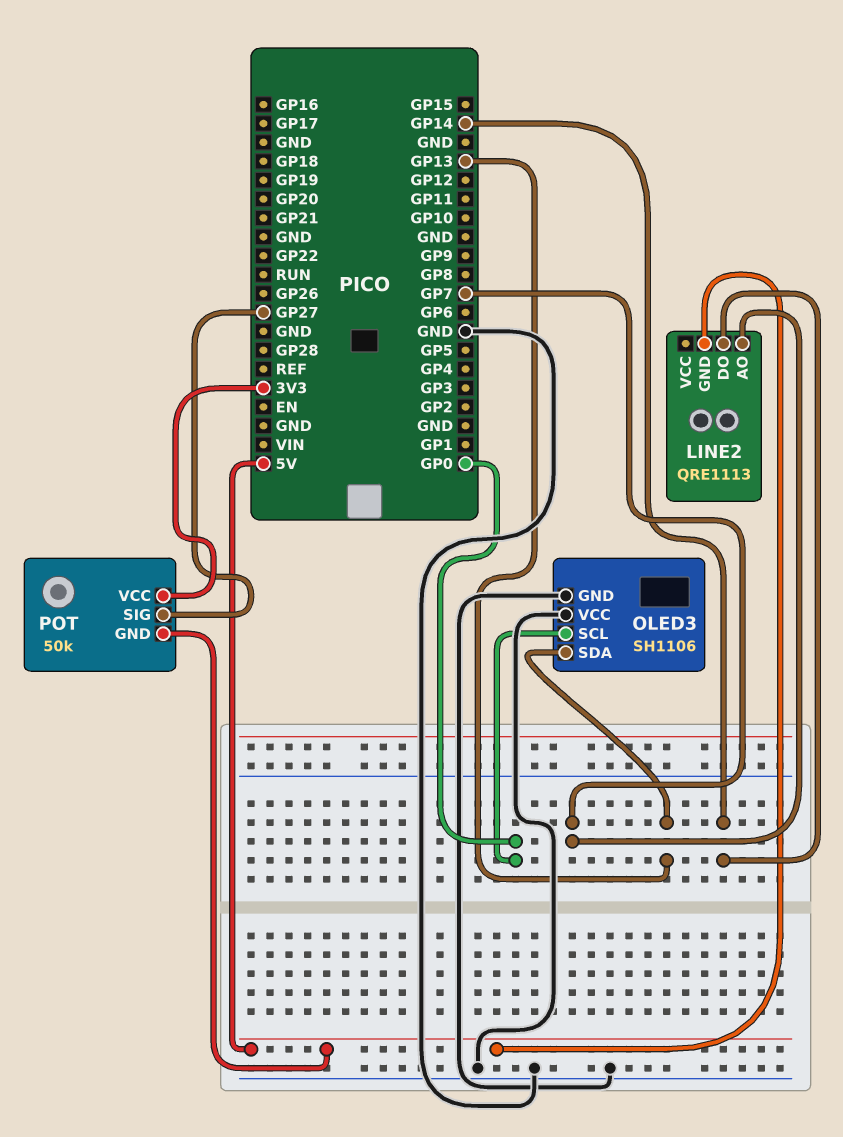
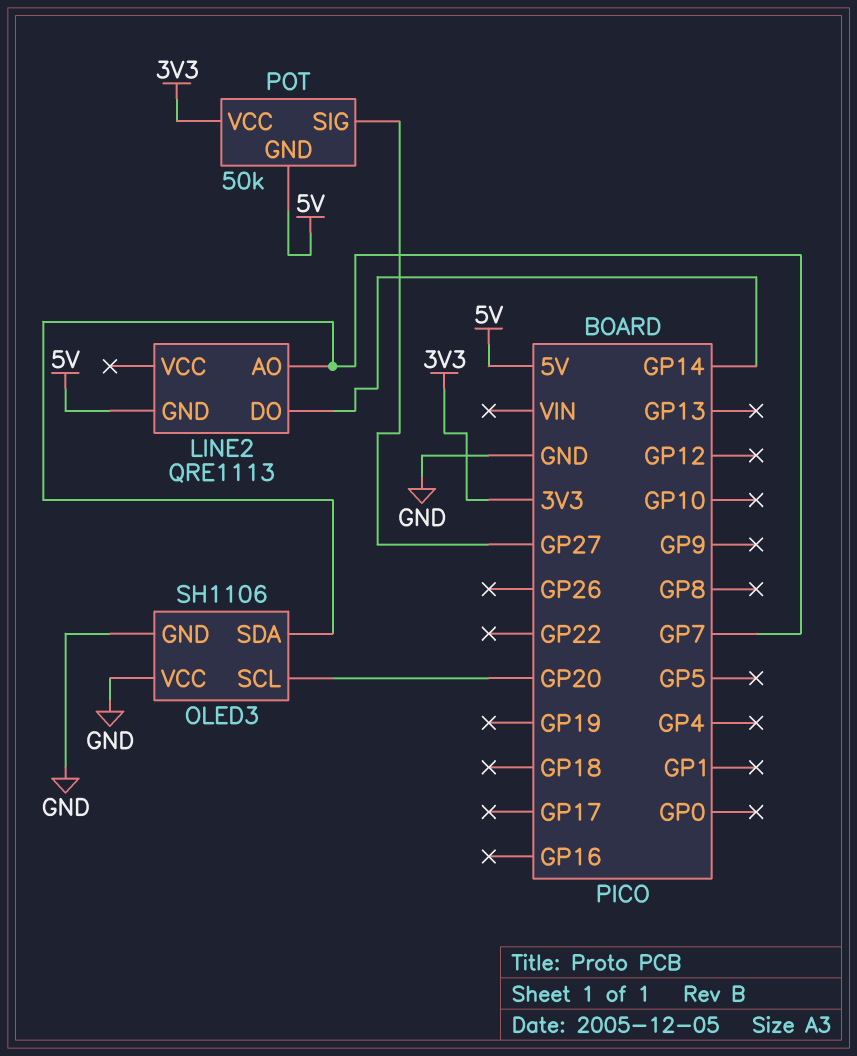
OLED3 pin SCL: GP0 -> GP20
OLED3 pin SDA: GP13 -> GP7

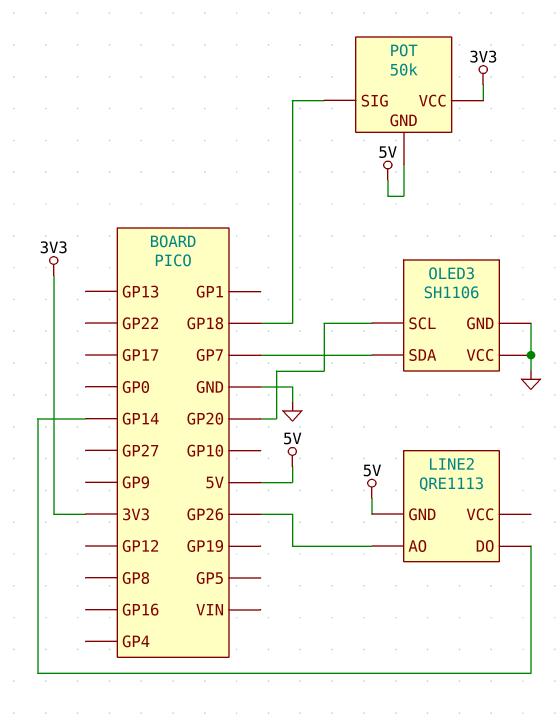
LINE2 pin AO: GP7 -> GP26
POT pin SIG: GP27 -> GP18

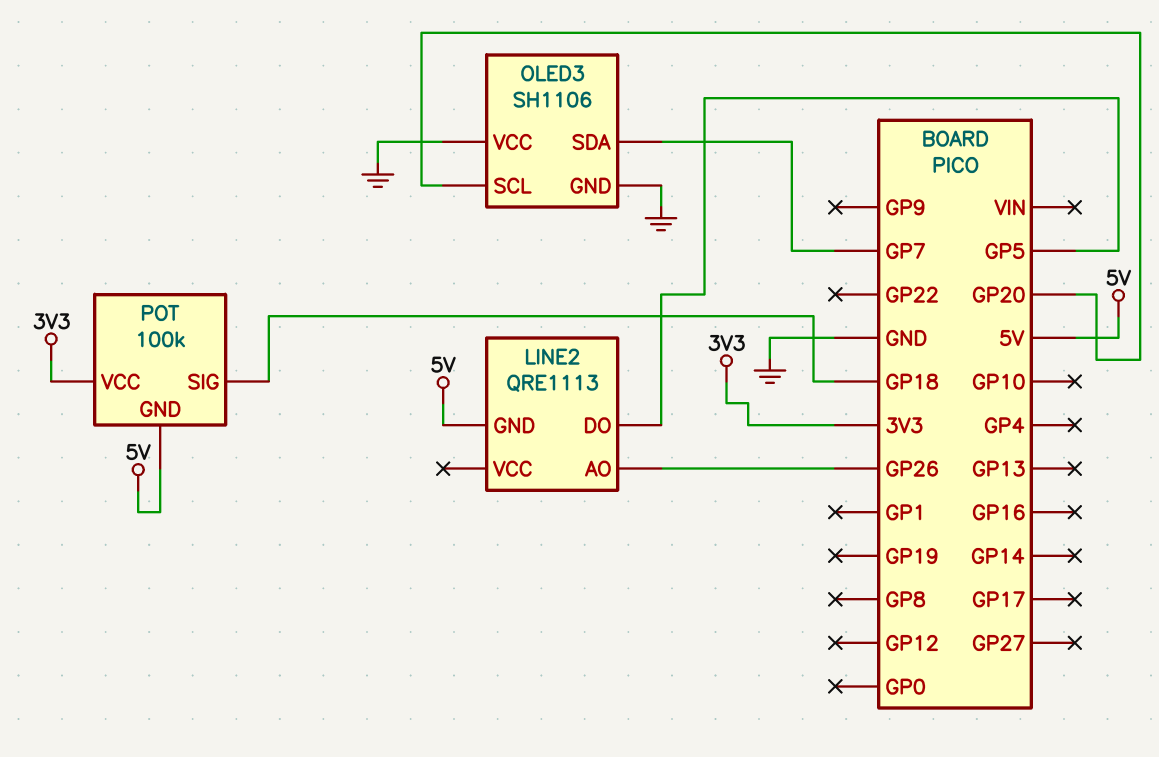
LINE2 pin DO: GP14 -> GP5
POT: 50k -> 100k

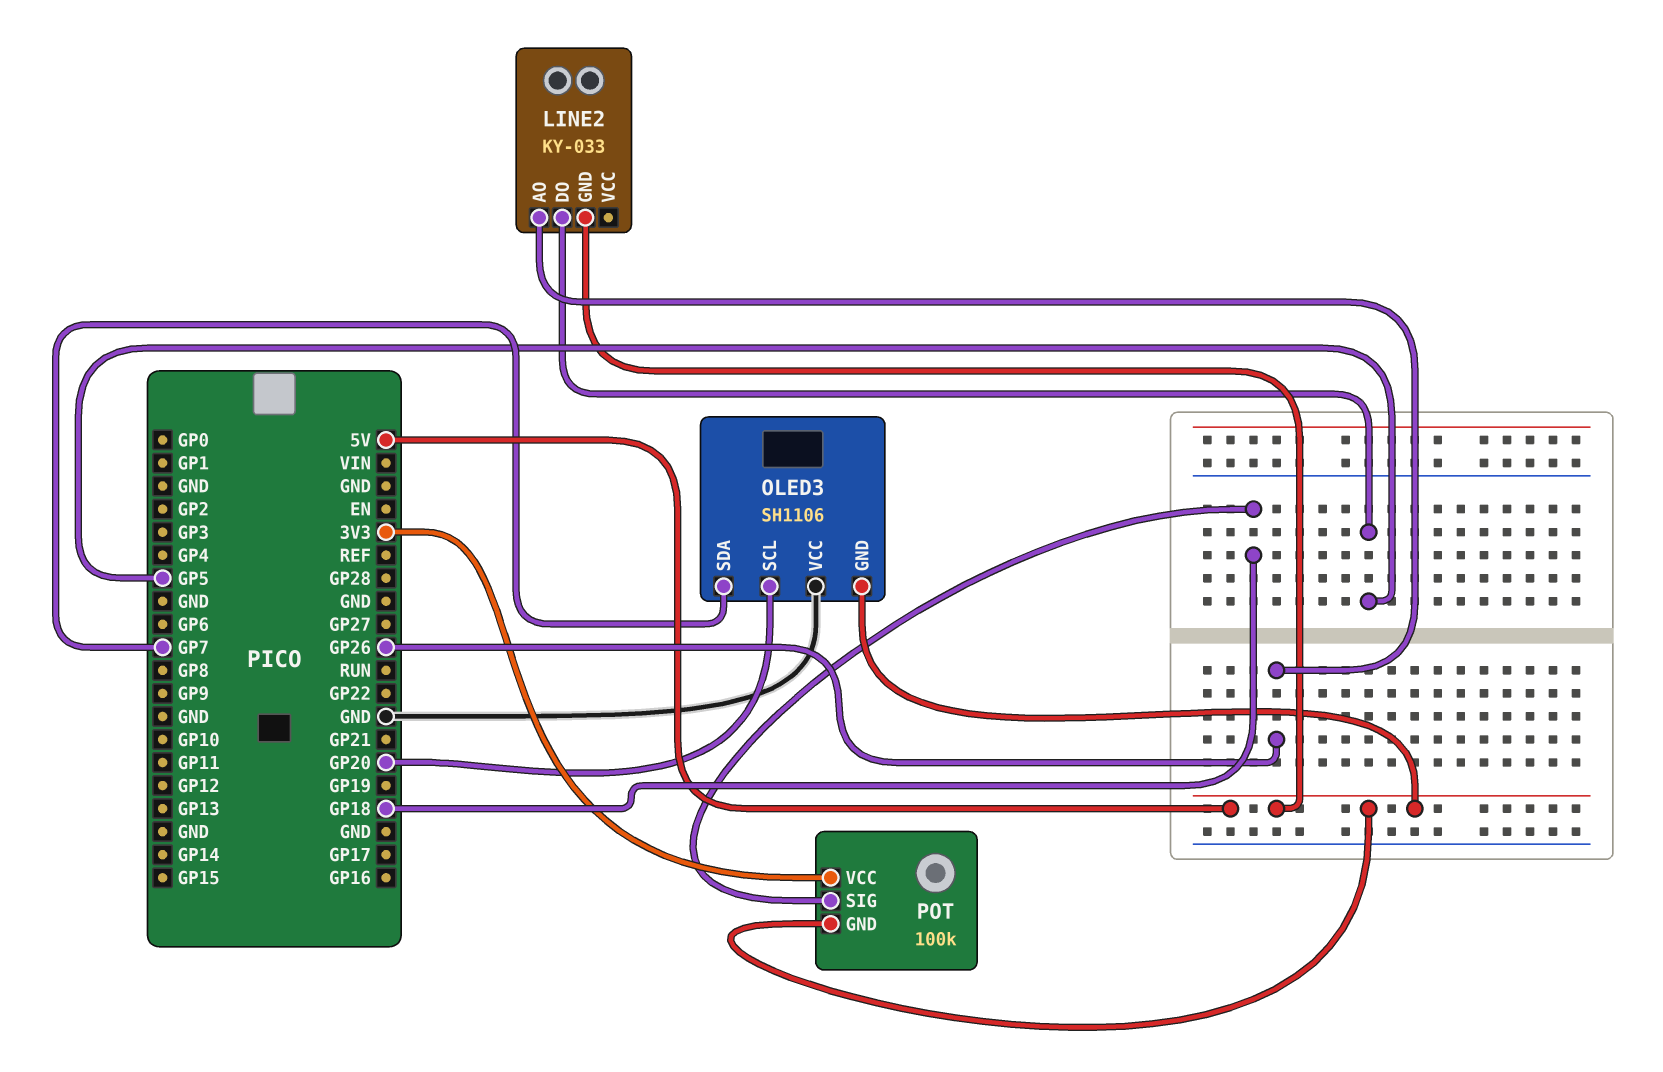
LINE2: QRE1113 -> KY-033
OLED3 pin GND: GND -> 5V

